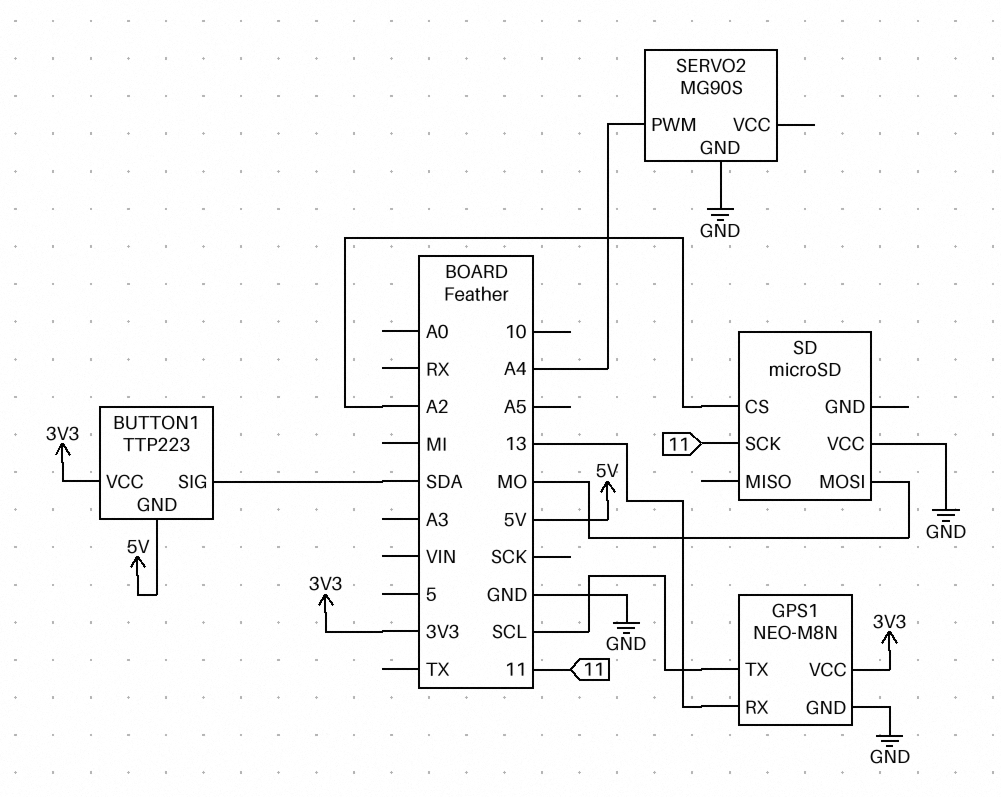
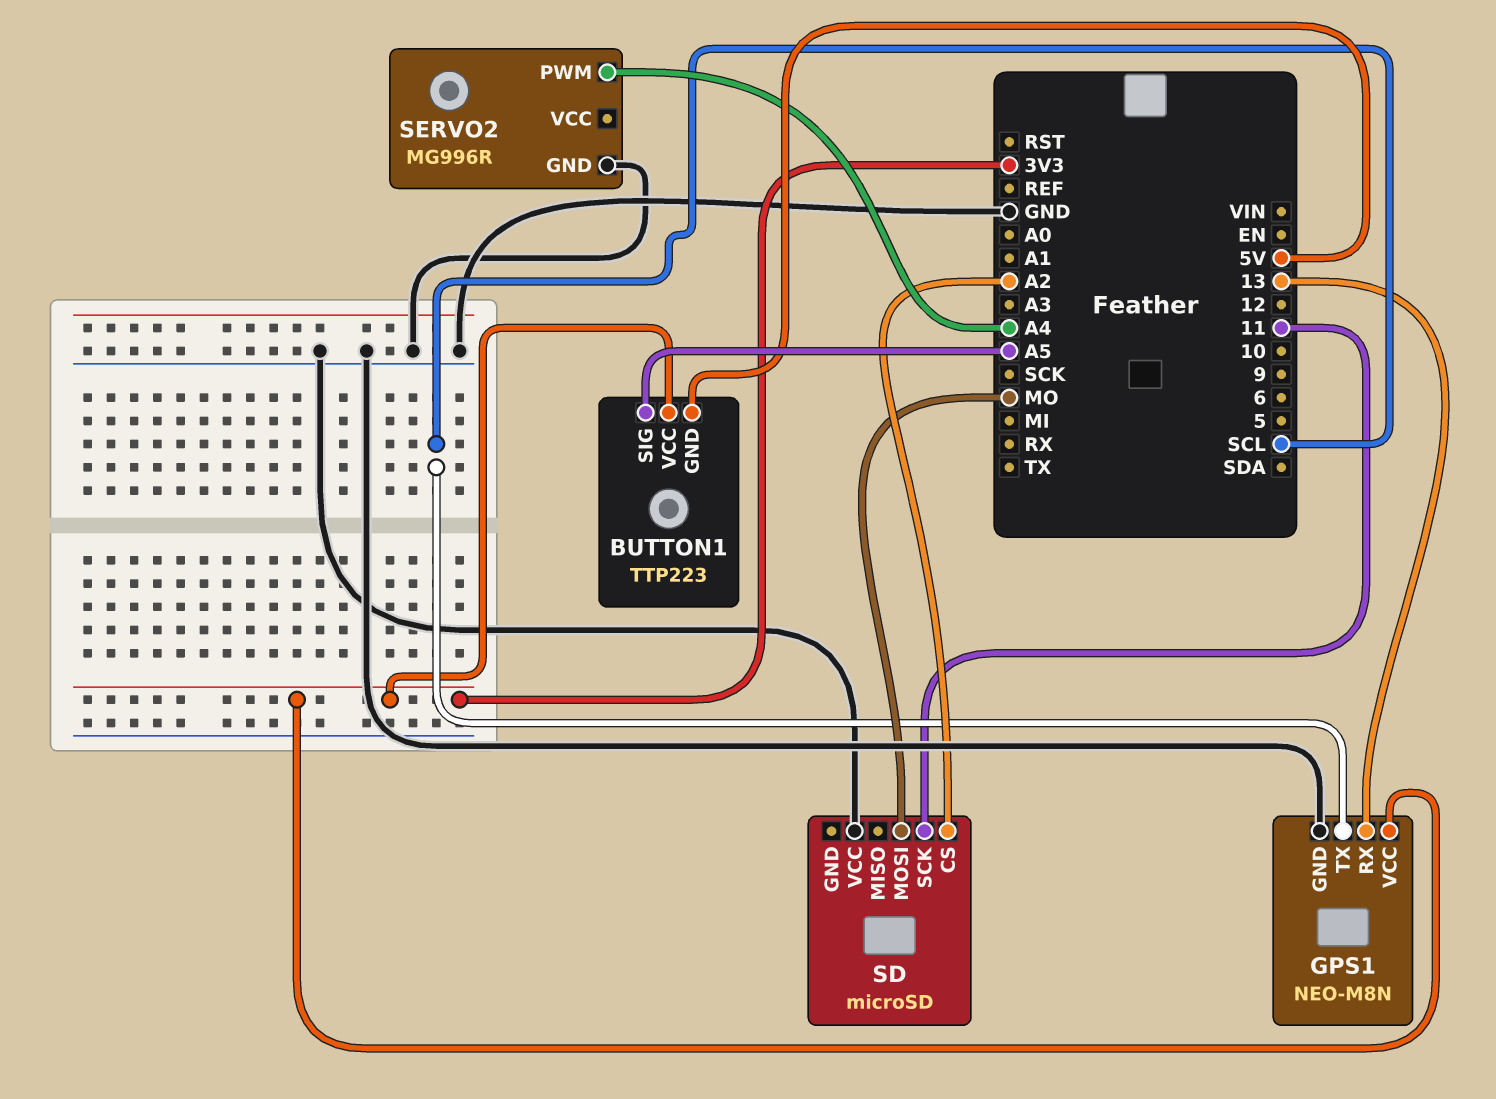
BUTTON1 pin SIG: SDA -> A5
SERVO2: MG90S -> MG996R

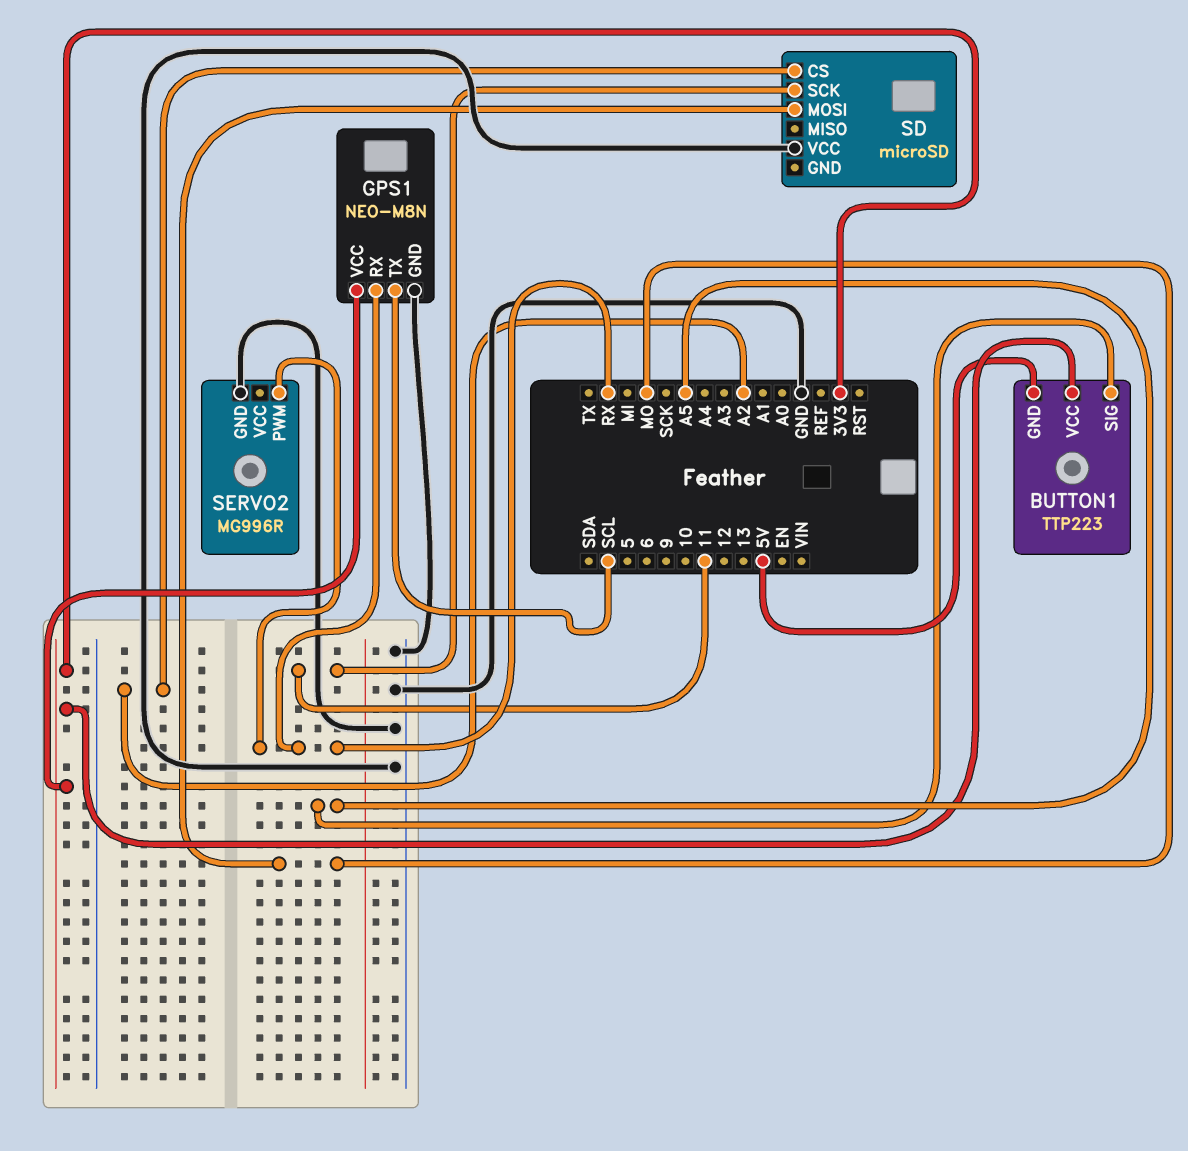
GPS1 pin RX: 13 -> RX
SERVO2 pin PWM: A4 -> RX

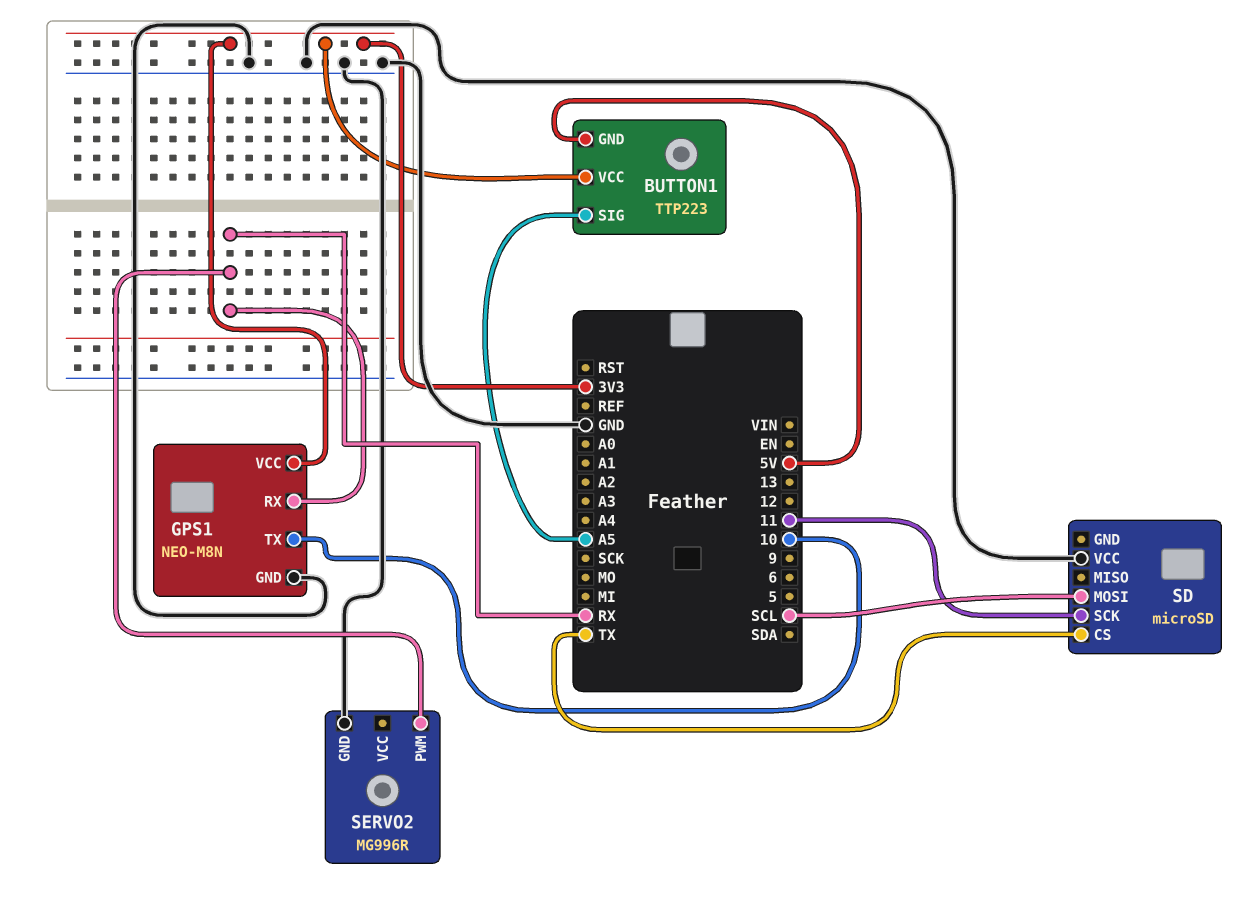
GPS1 pin TX: SCL -> 10
SD pin CS: A2 -> TX
SD pin MOSI: MO -> SCL

